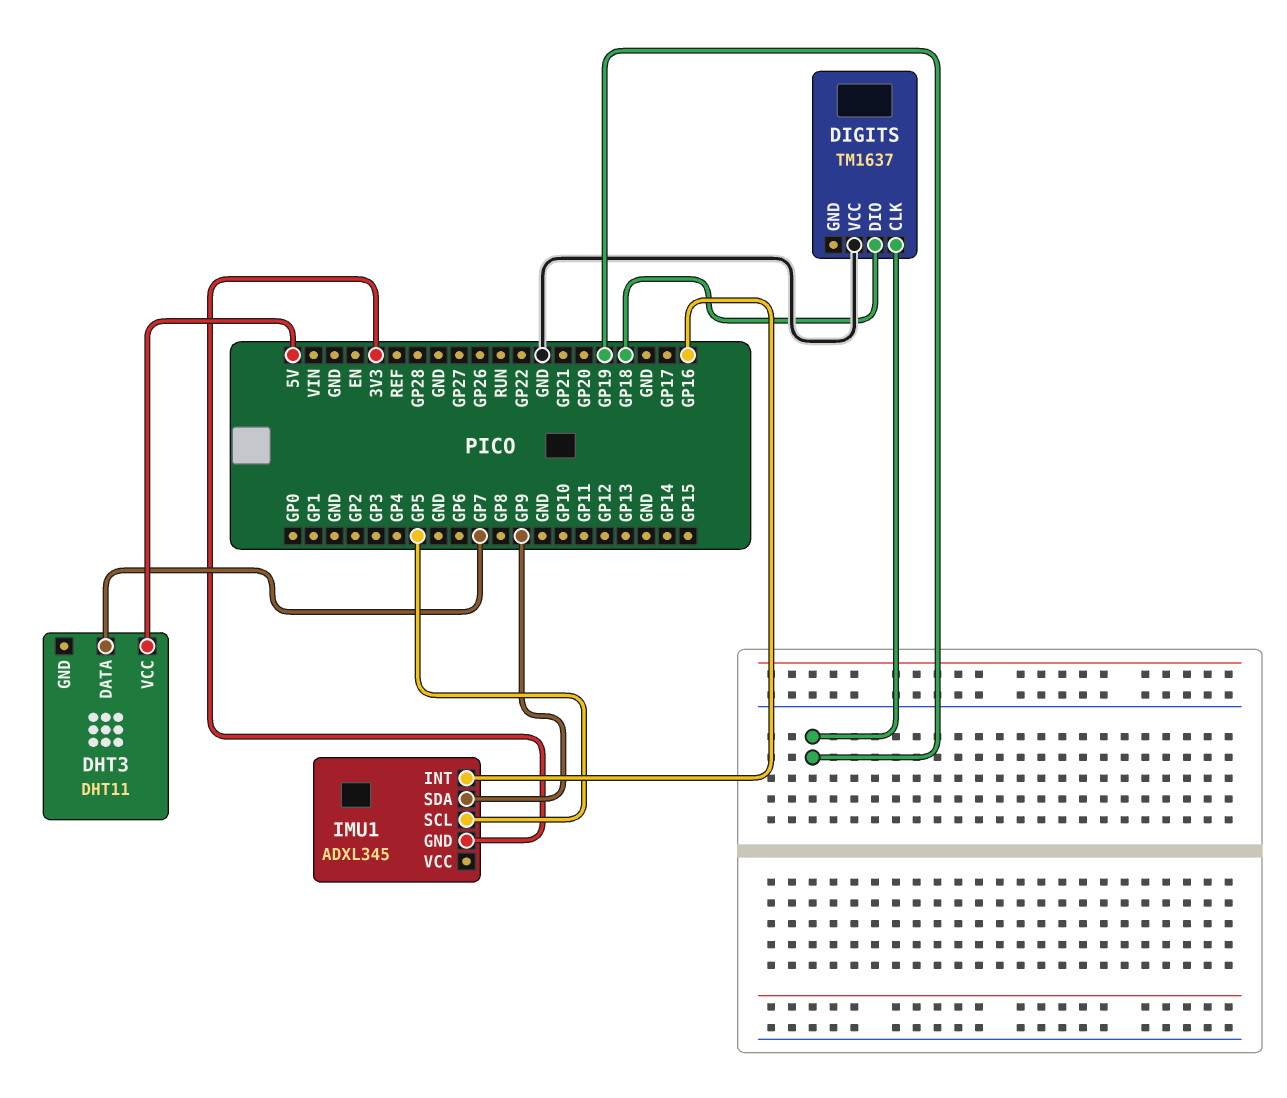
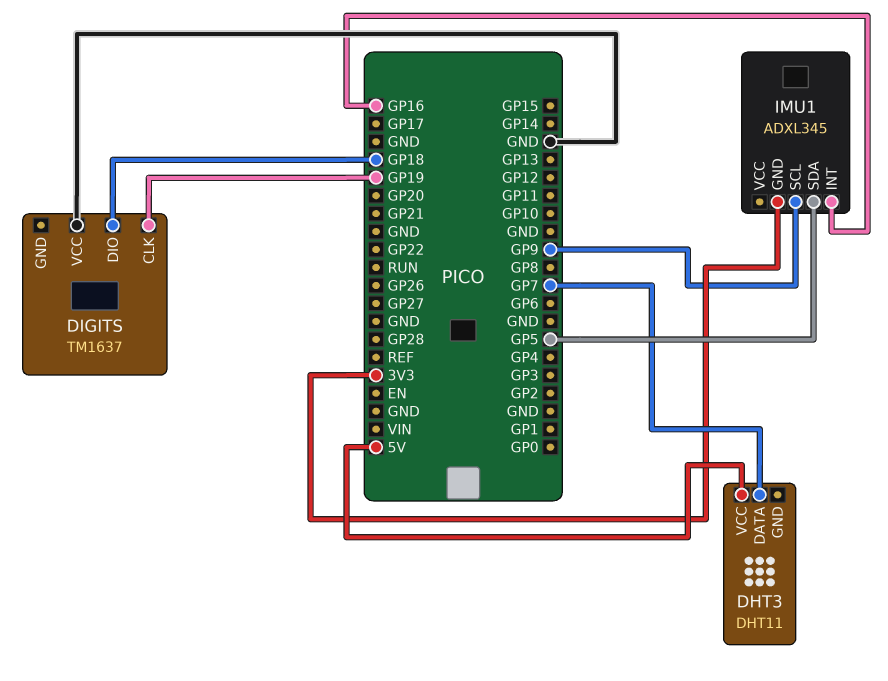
IMU1 pin SCL: GP5 -> GP9
IMU1 pin SDA: GP9 -> GP5

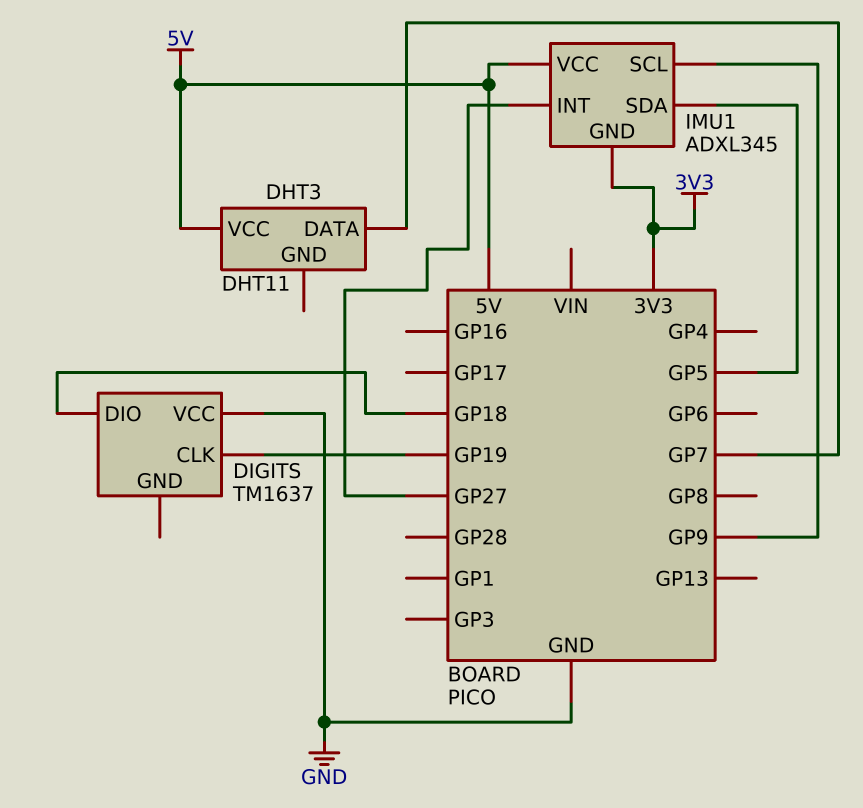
IMU1 pin INT: GP16 -> GP27
IMU1 pin VCC: none -> 5V

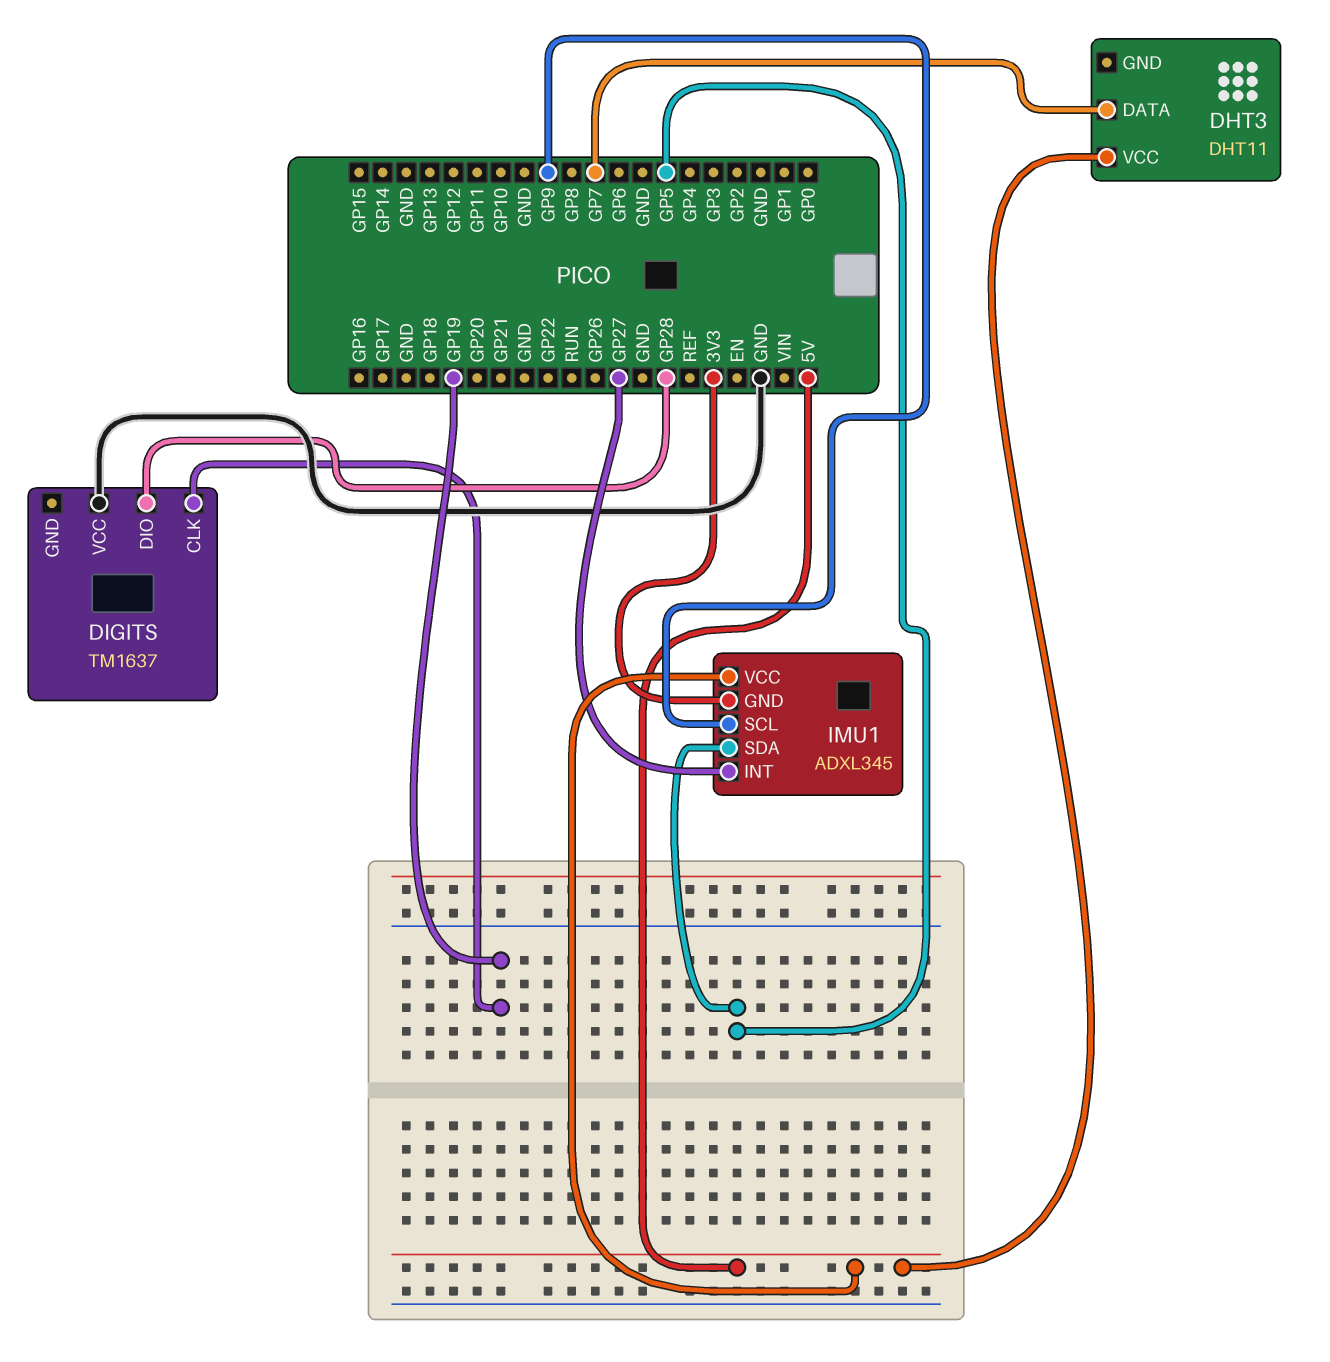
DIGITS pin DIO: GP18 -> GP28

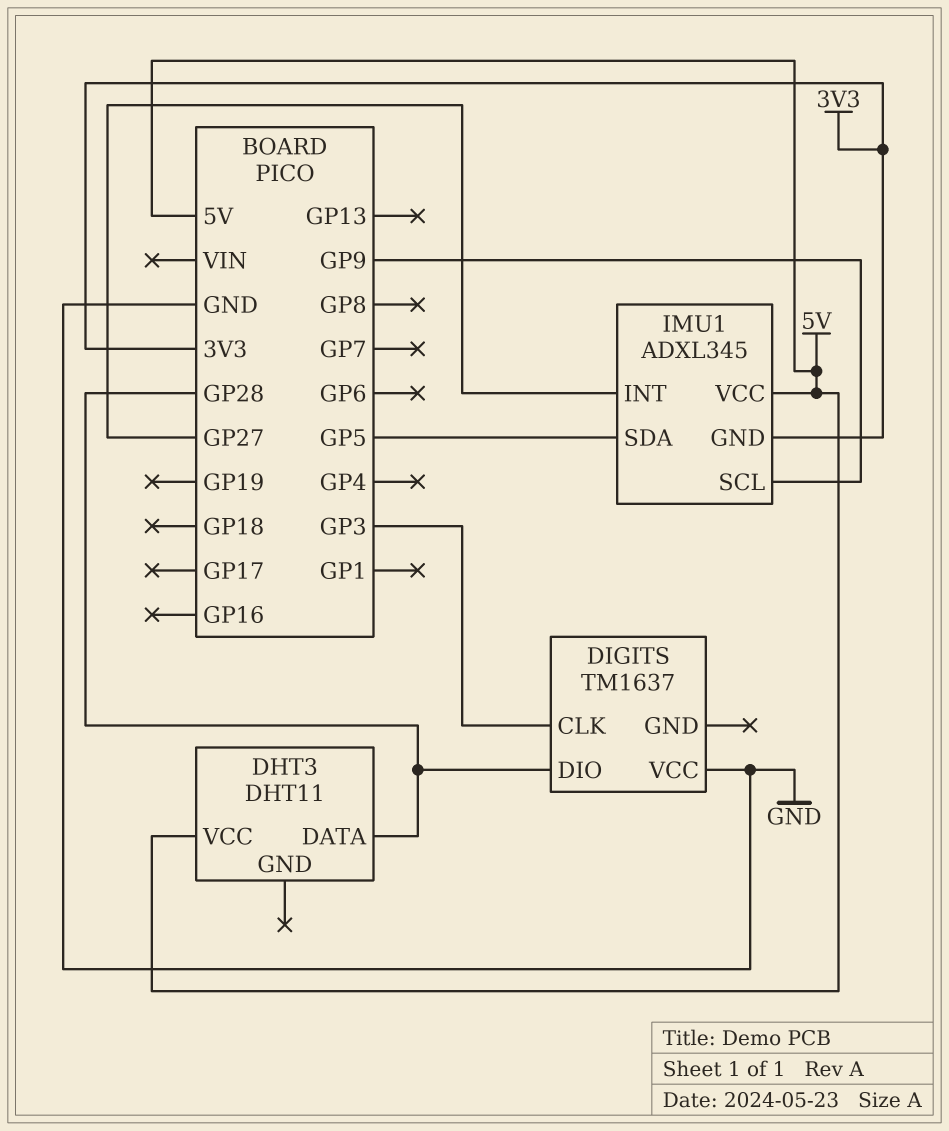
DHT3 pin DATA: GP7 -> GP28
DIGITS pin CLK: GP19 -> GP3

